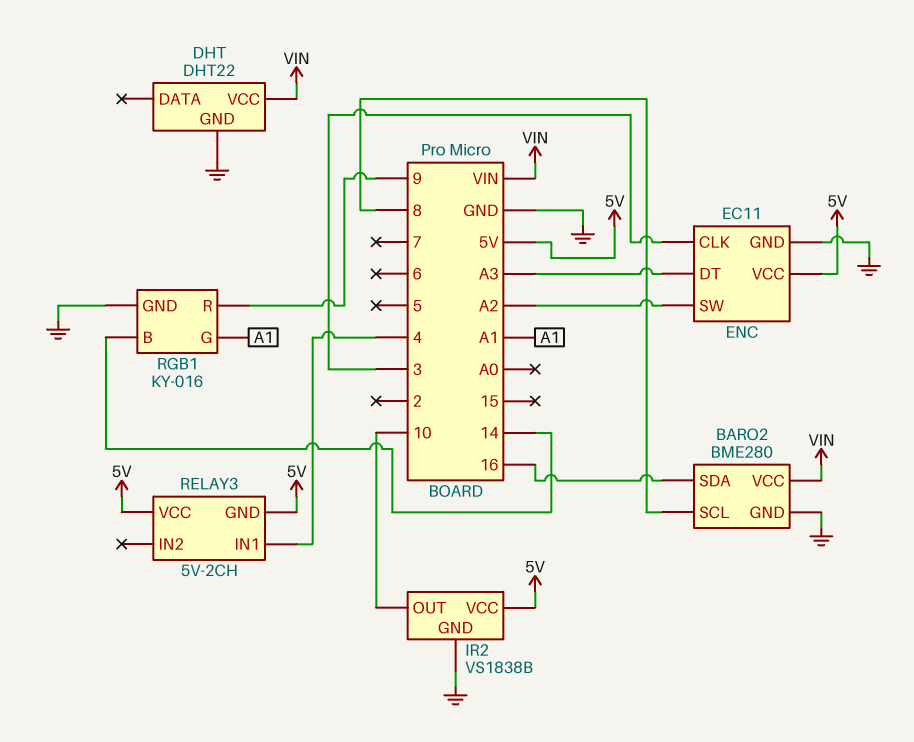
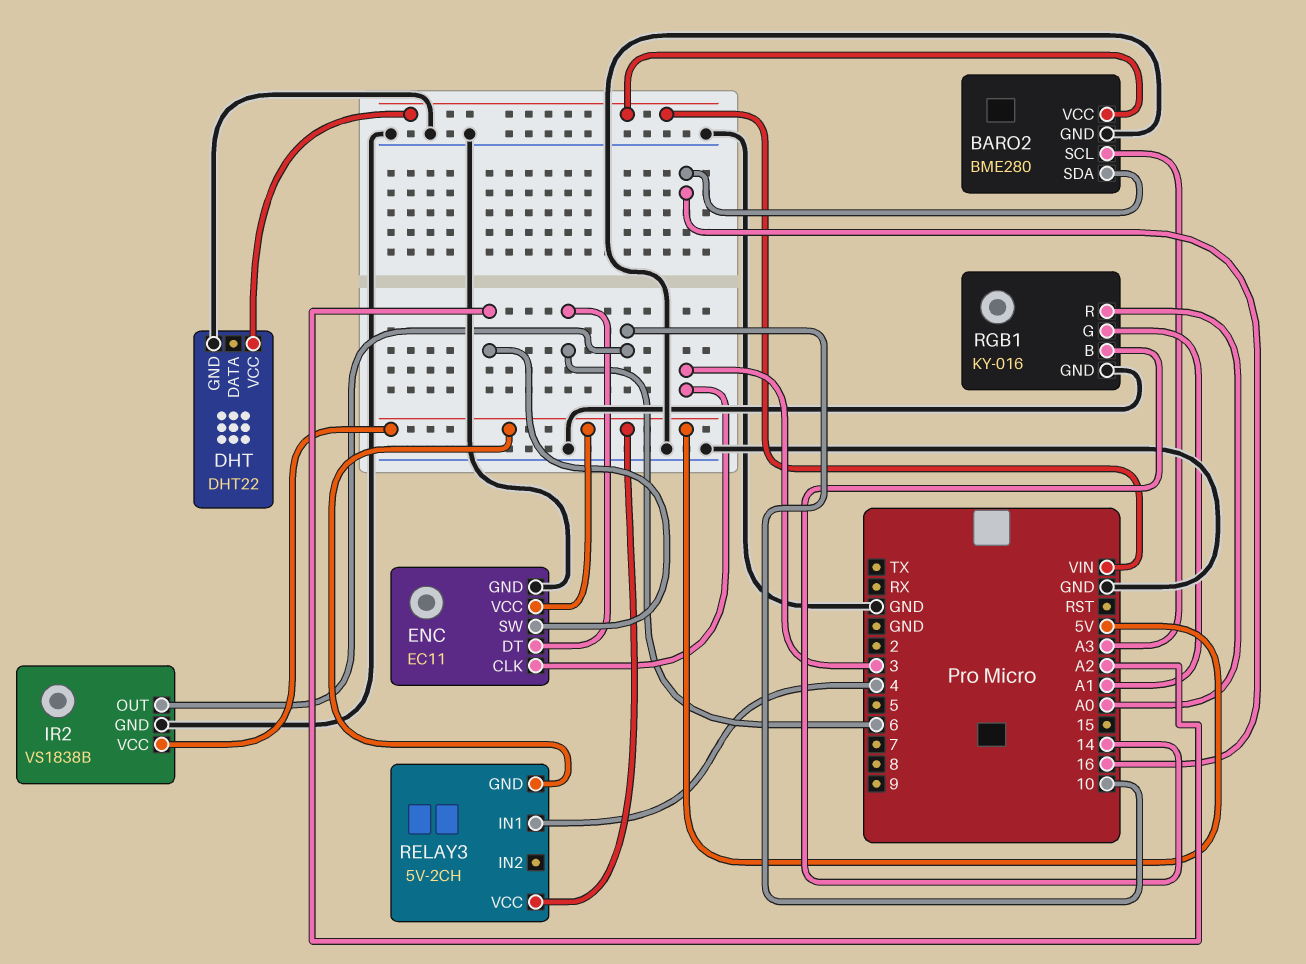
BARO2 pin SCL: 8 -> A3
ENC pin DT: A3 -> 6
RGB1 pin R: 9 -> A0

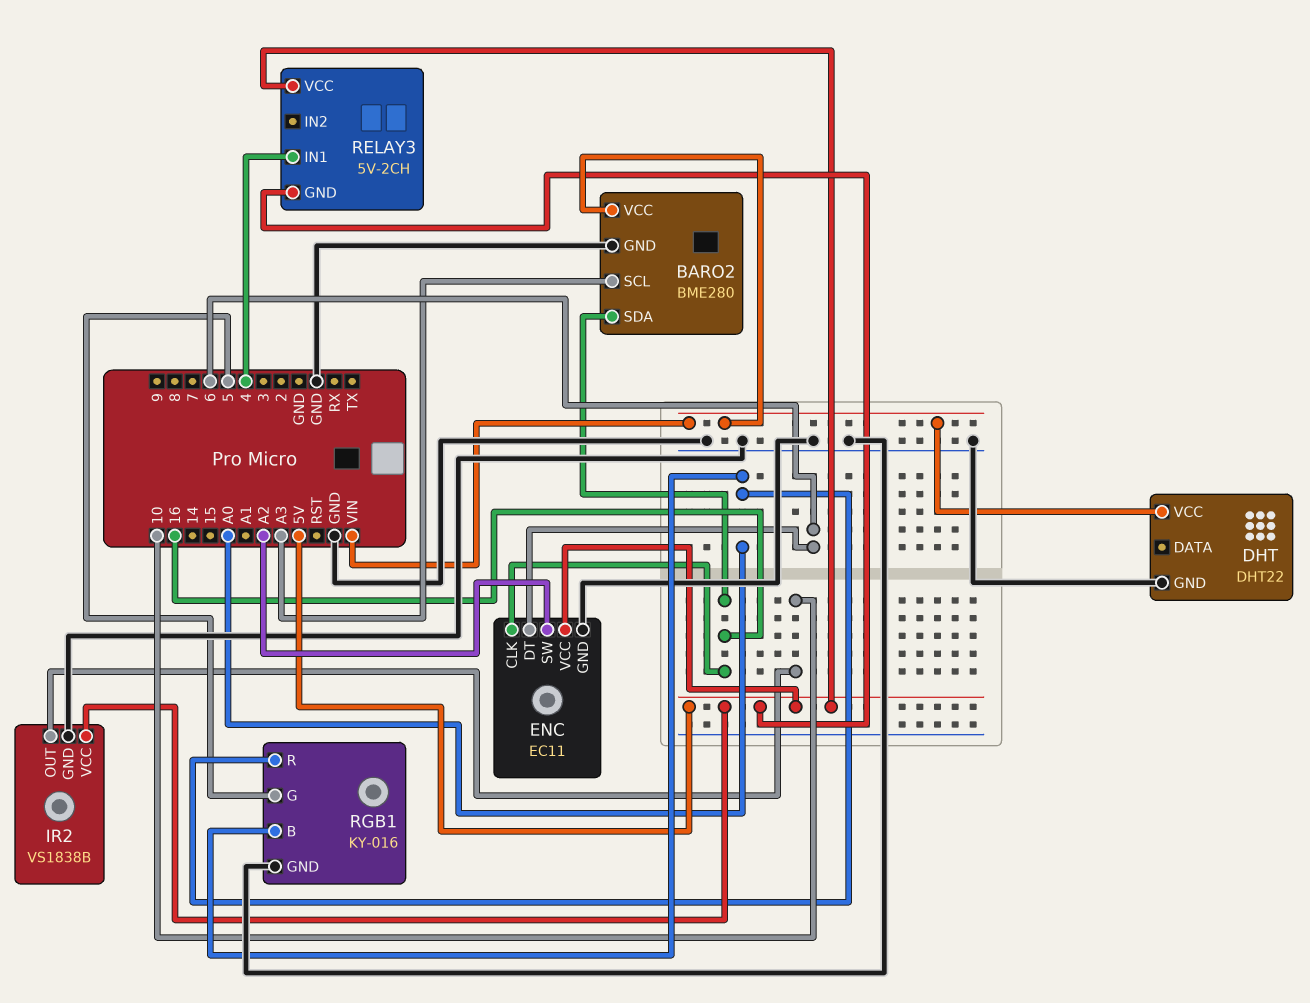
ENC pin CLK: 3 -> 16
RGB1 pin B: 14 -> A0
RGB1 pin G: A1 -> 5

